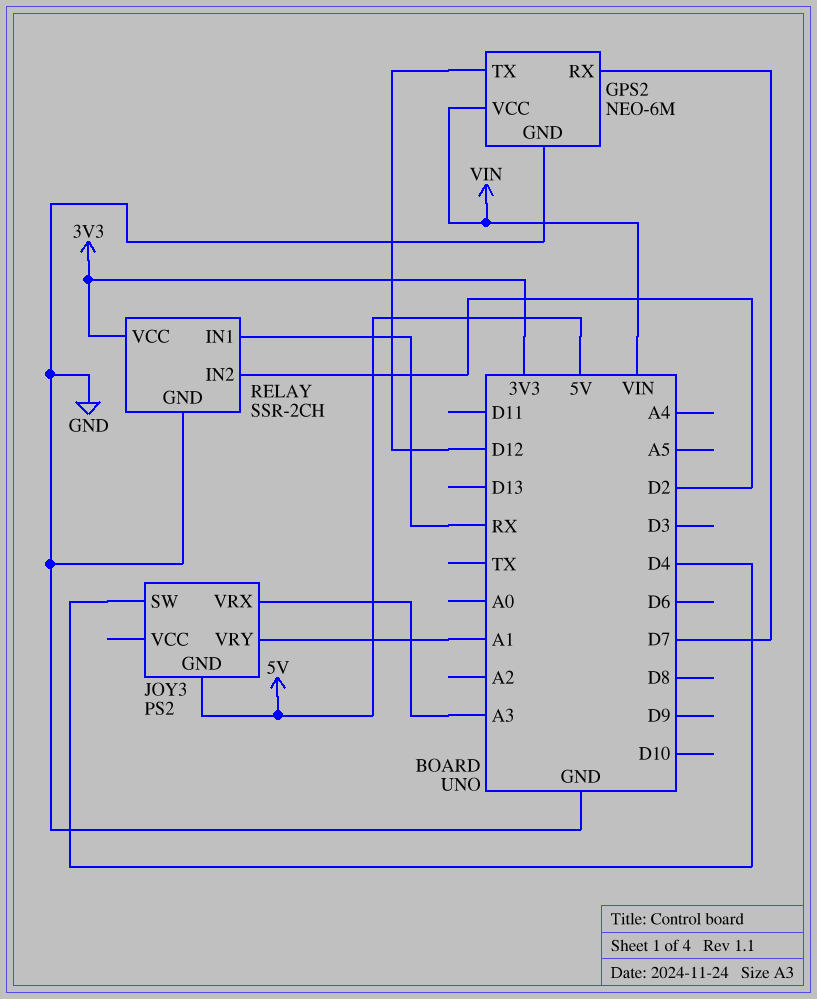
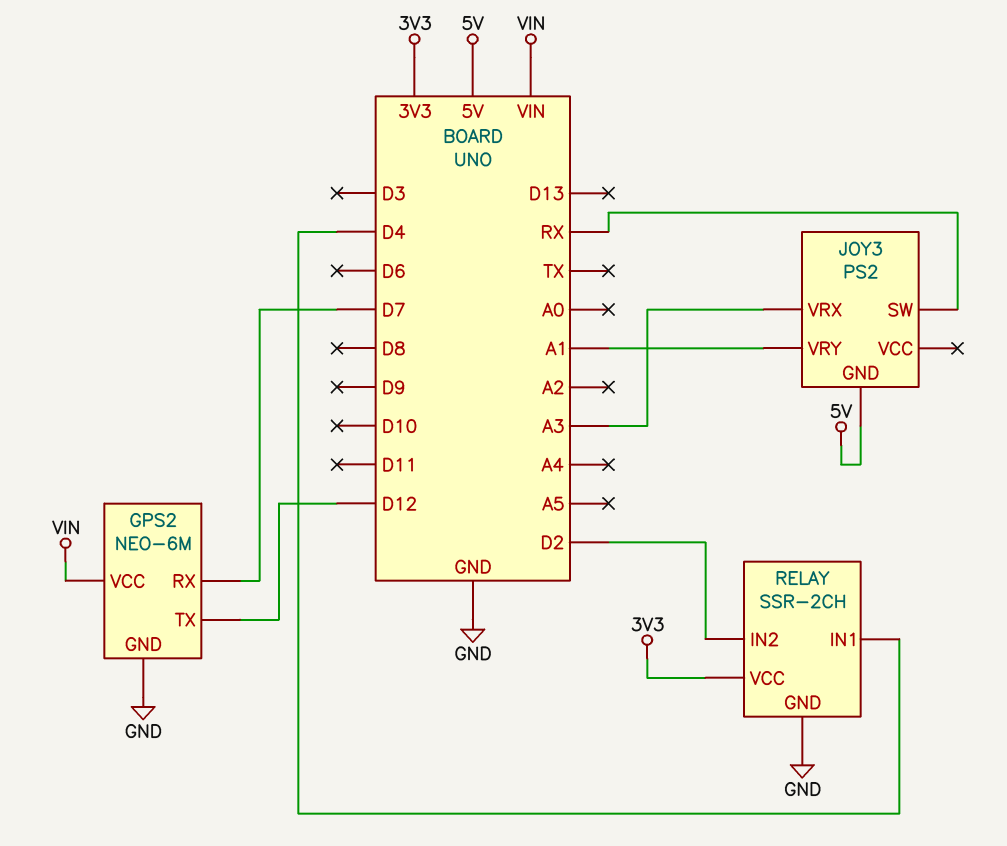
JOY3 pin SW: D4 -> RX
RELAY pin IN1: RX -> D4

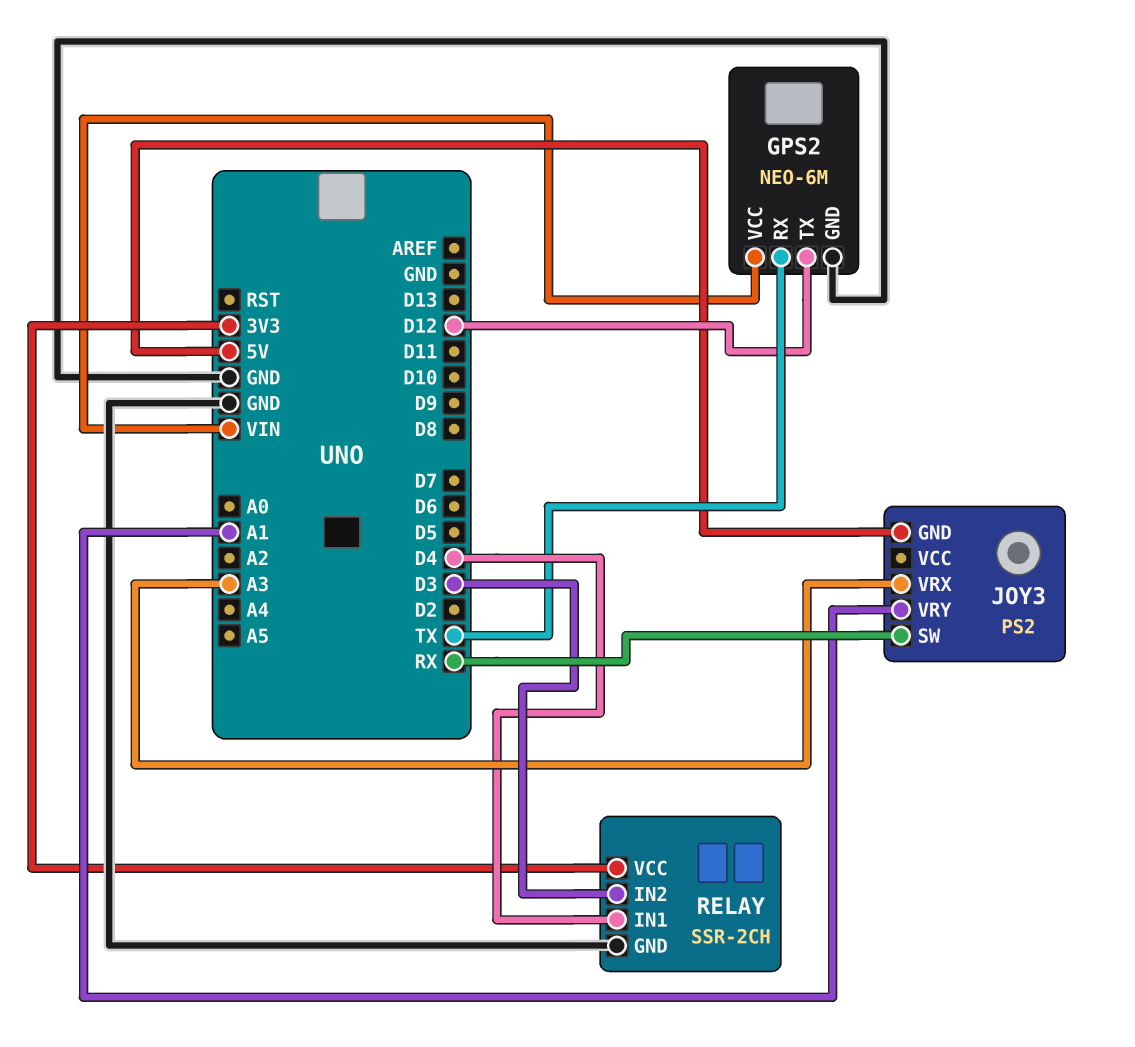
GPS2 pin RX: D7 -> TX
RELAY pin IN2: D2 -> D3

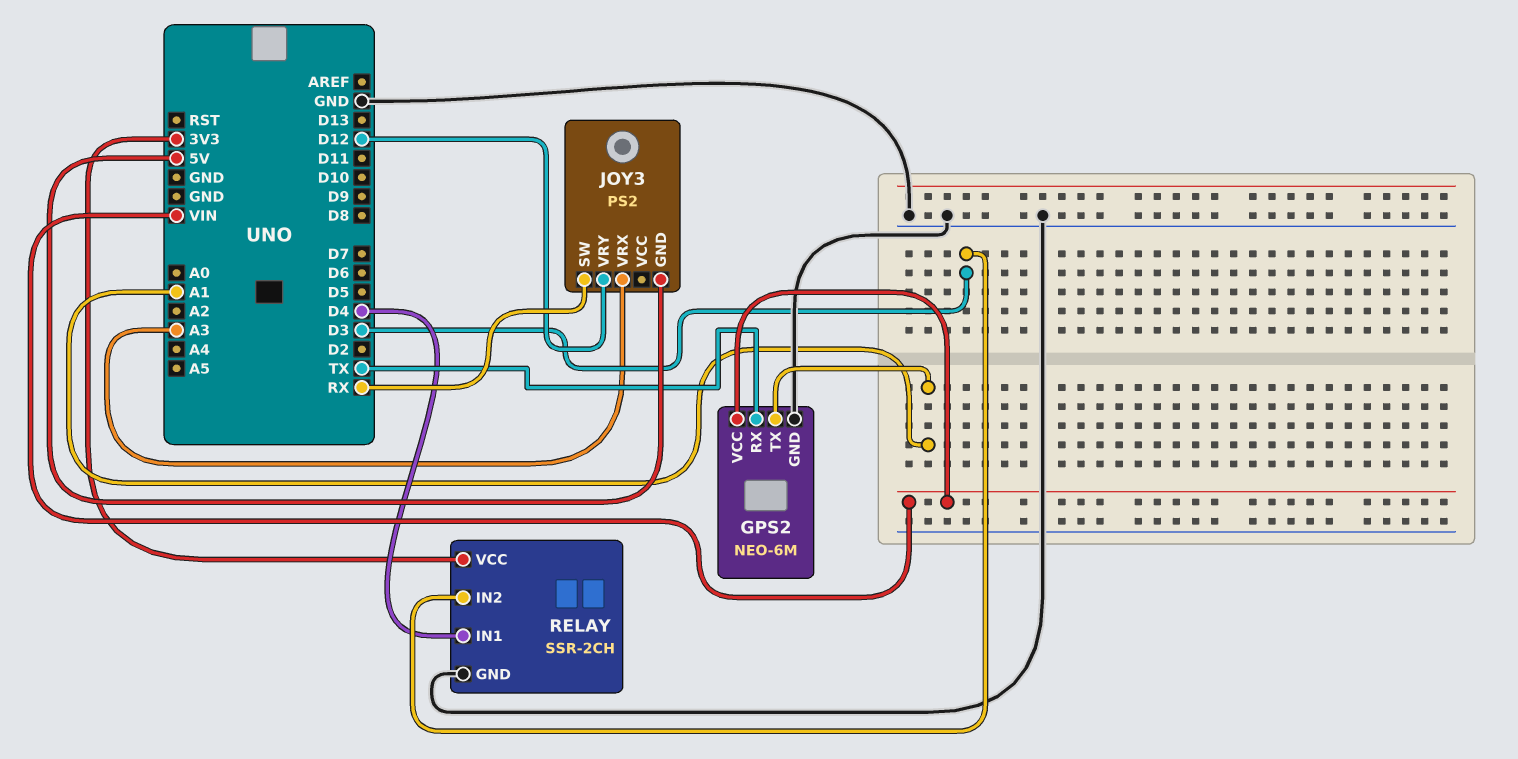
GPS2 pin TX: D12 -> A1
JOY3 pin VRY: A1 -> D12

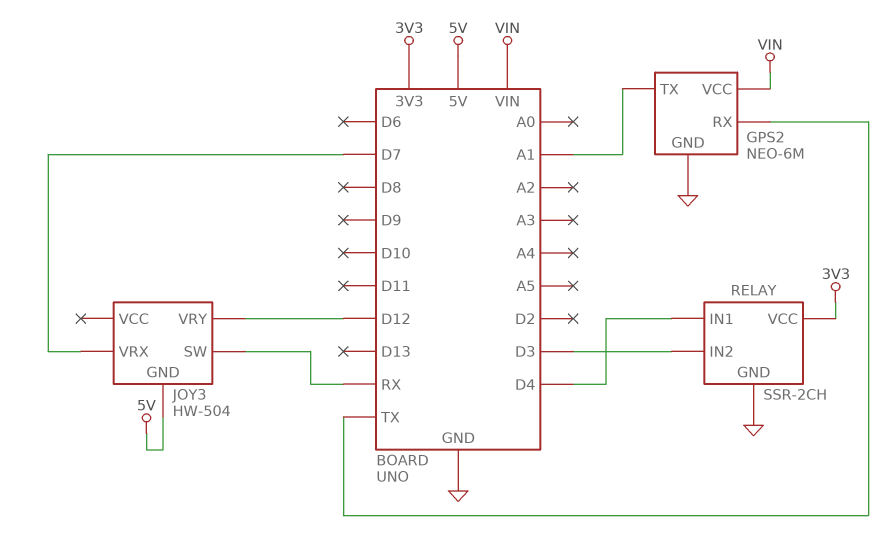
JOY3: PS2 -> HW-504
JOY3 pin VRX: A3 -> D7

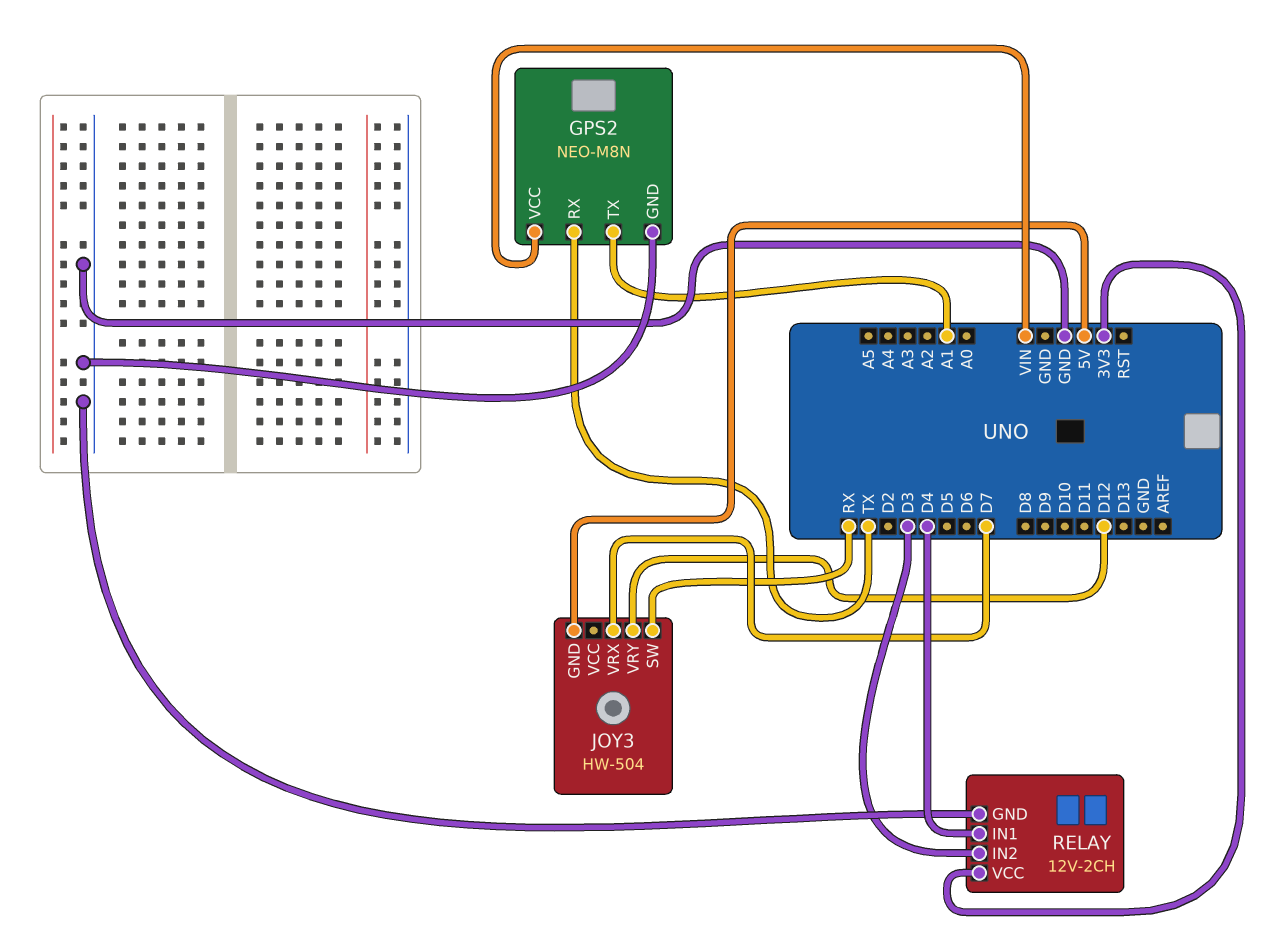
GPS2: NEO-6M -> NEO-M8N
RELAY: SSR-2CH -> 12V-2CH

